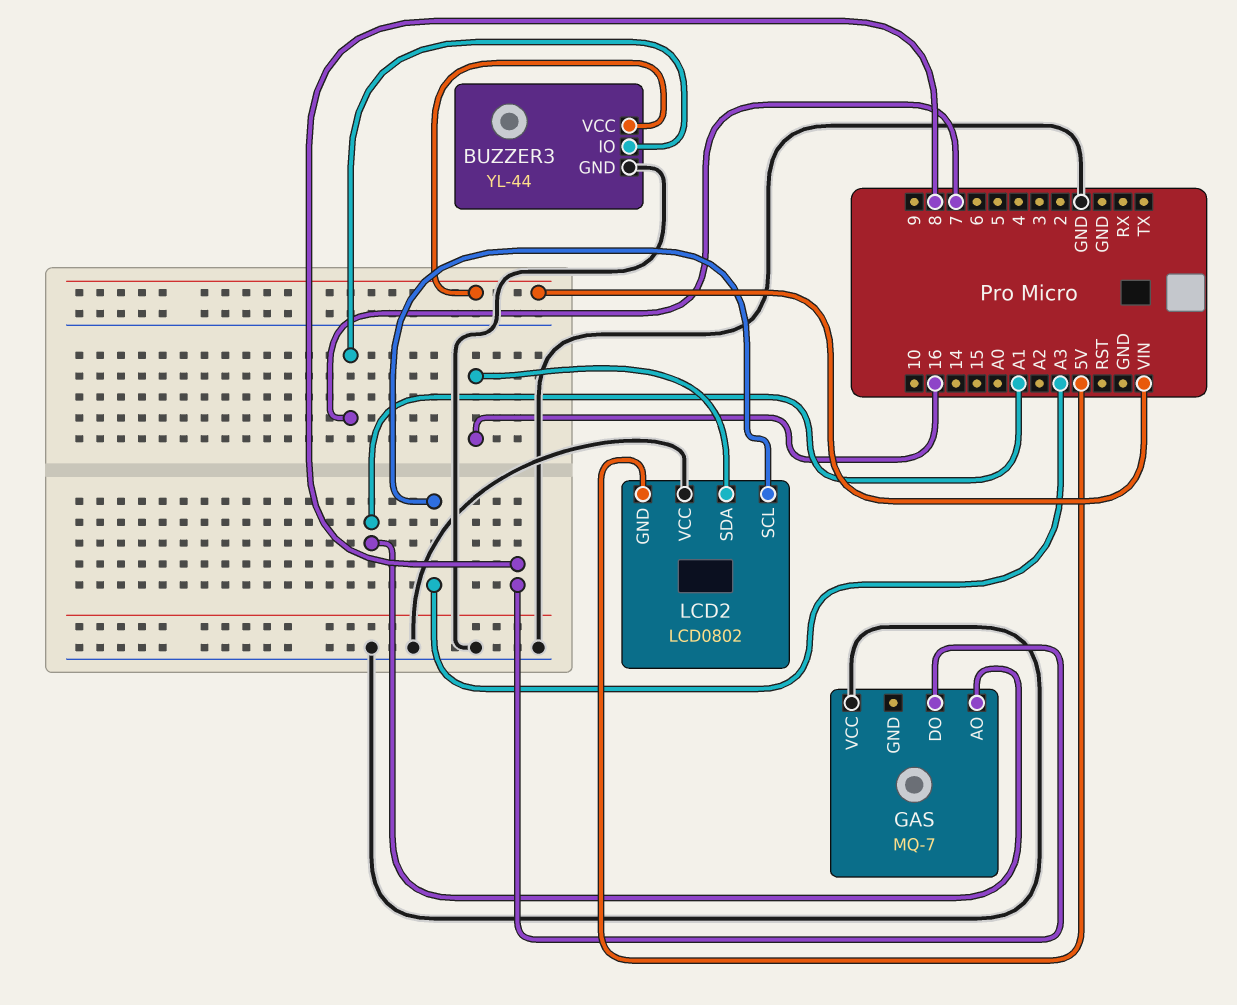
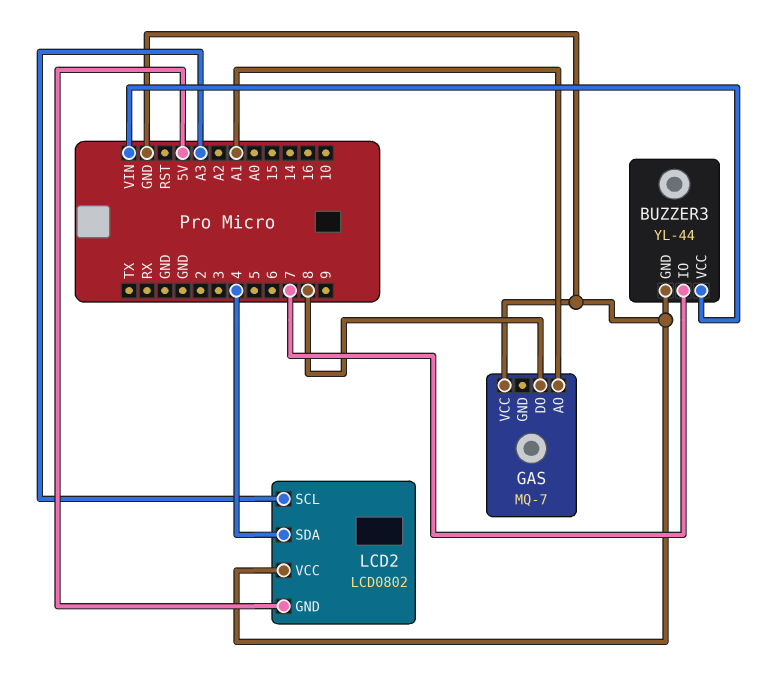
LCD2 pin SDA: 16 -> 4

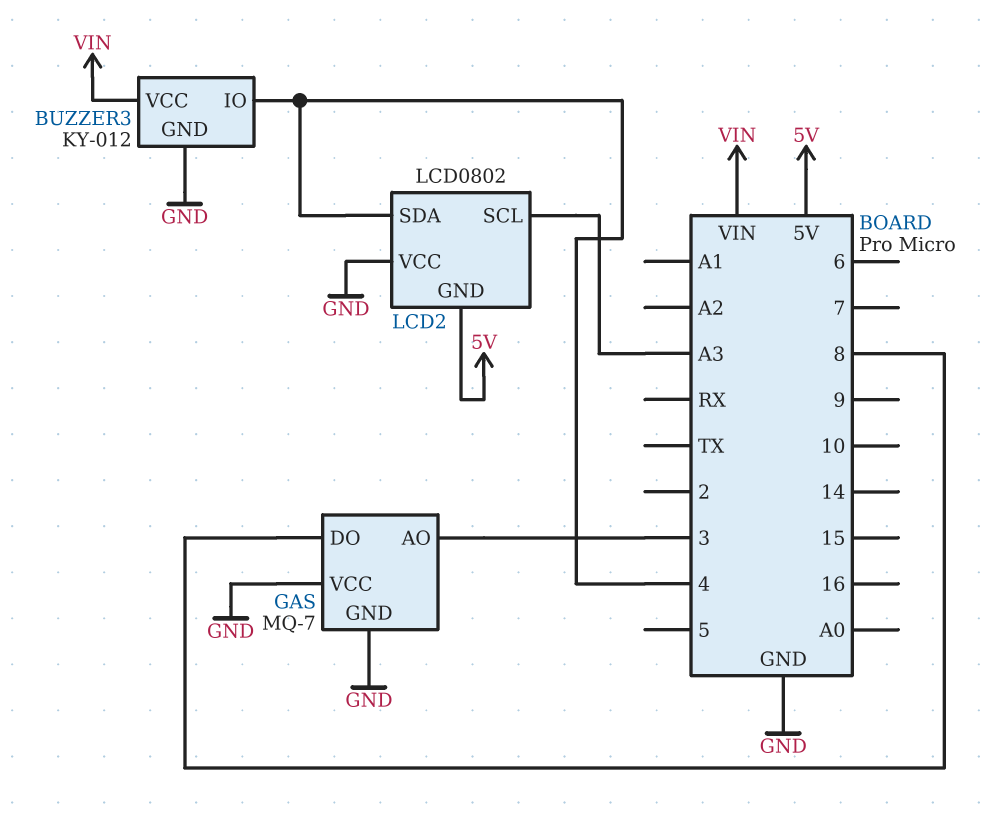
BUZZER3: YL-44 -> KY-012
BUZZER3 pin IO: 7 -> 4
GAS pin AO: A1 -> 3
GAS pin GND: none -> GND

